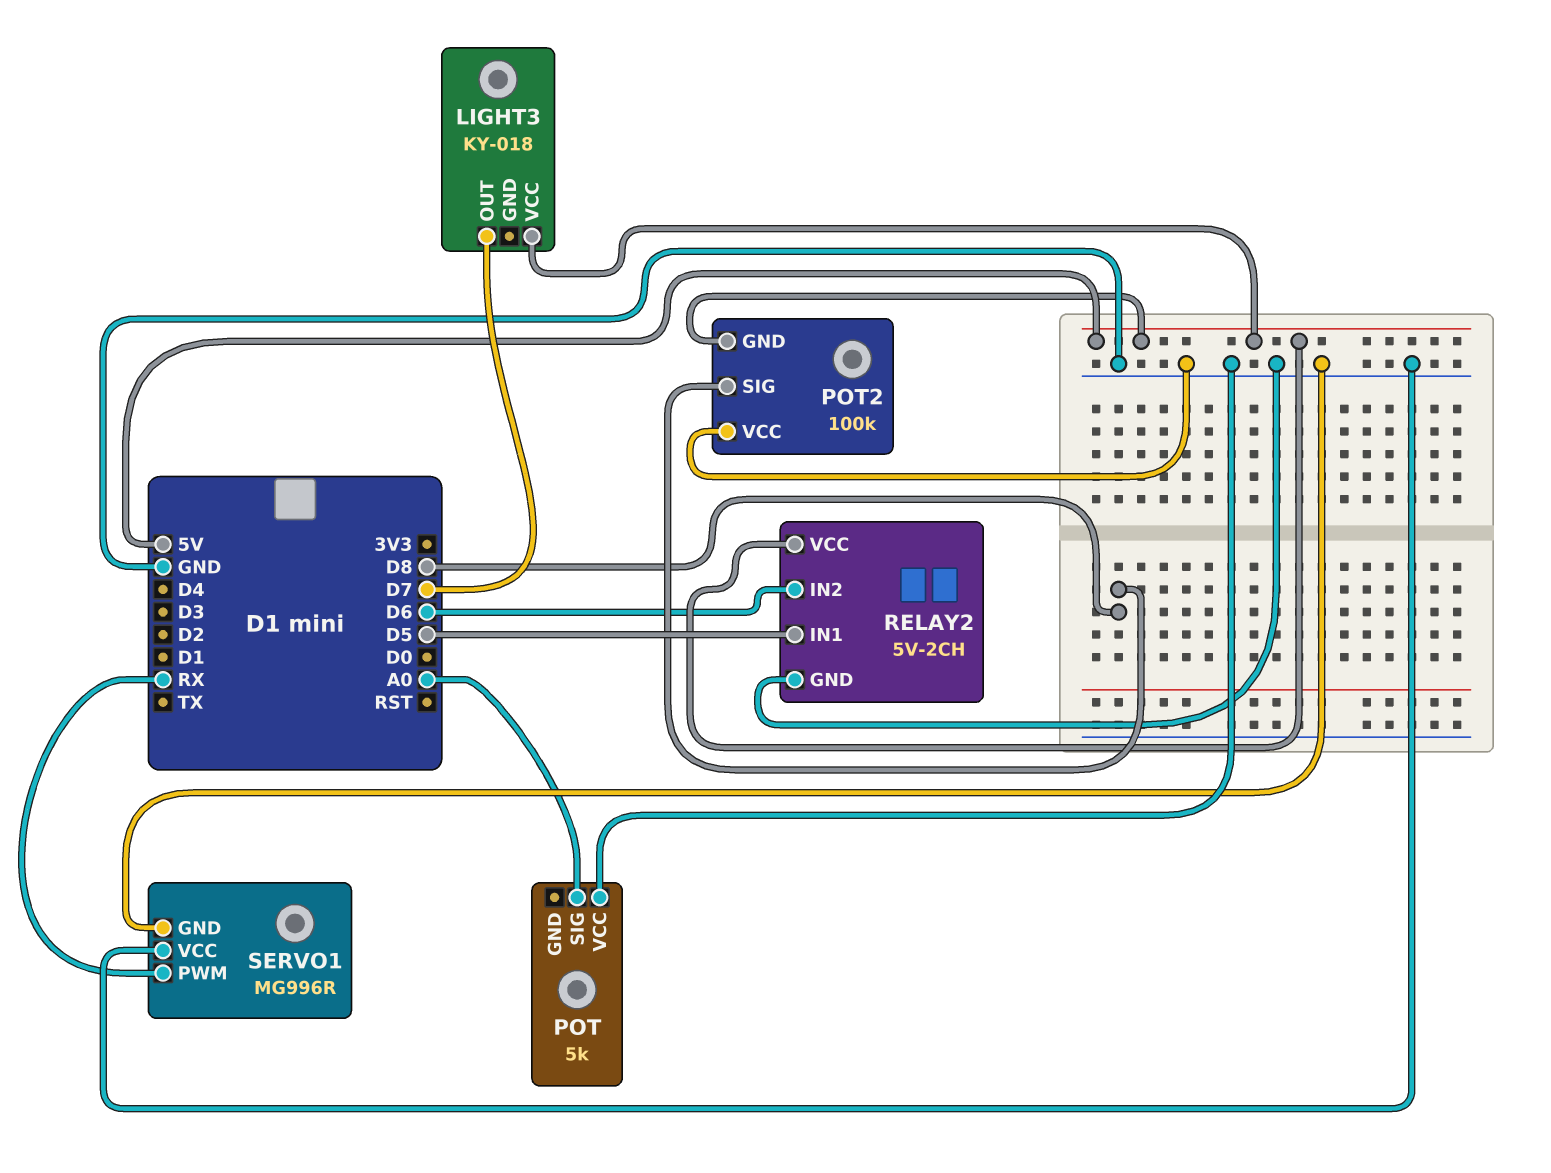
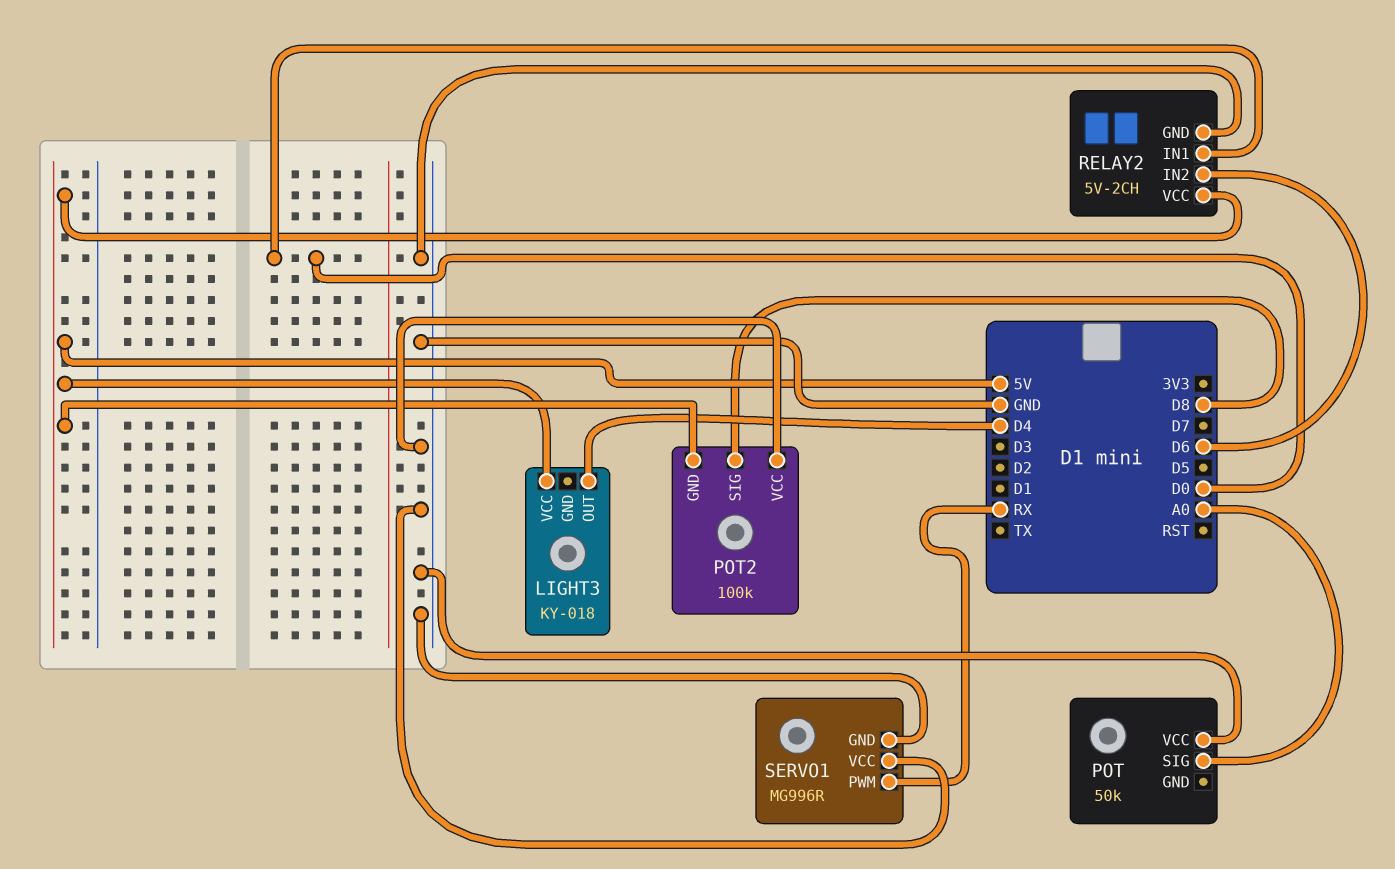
LIGHT3 pin OUT: D7 -> D4
POT: 5k -> 50k
RELAY2 pin IN1: D5 -> D0

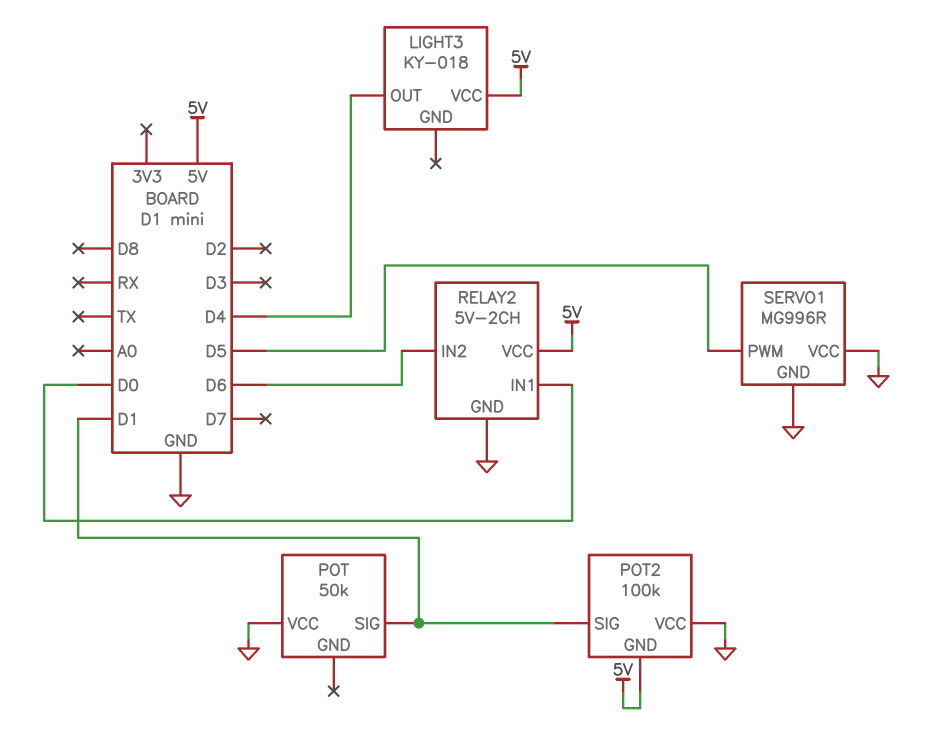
POT pin SIG: A0 -> D1
POT2 pin SIG: D8 -> D1
SERVO1 pin PWM: RX -> D5

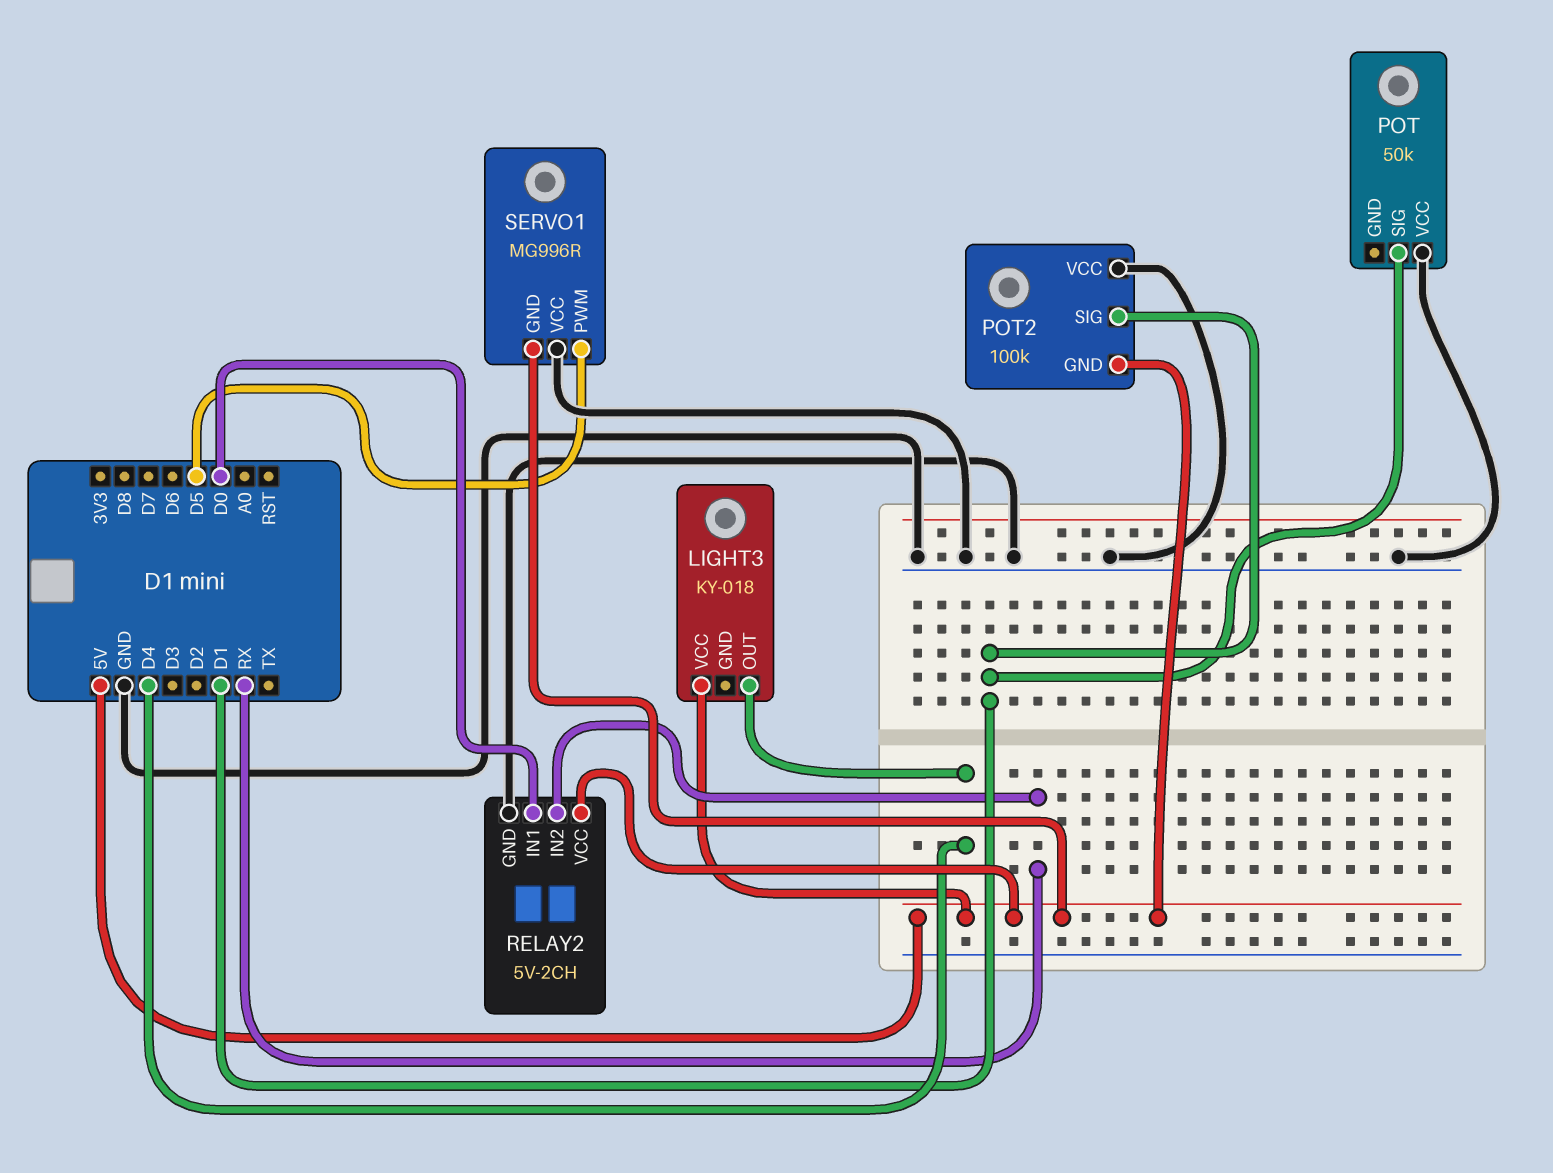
RELAY2 pin IN2: D6 -> RX
SERVO1 pin GND: GND -> 5V

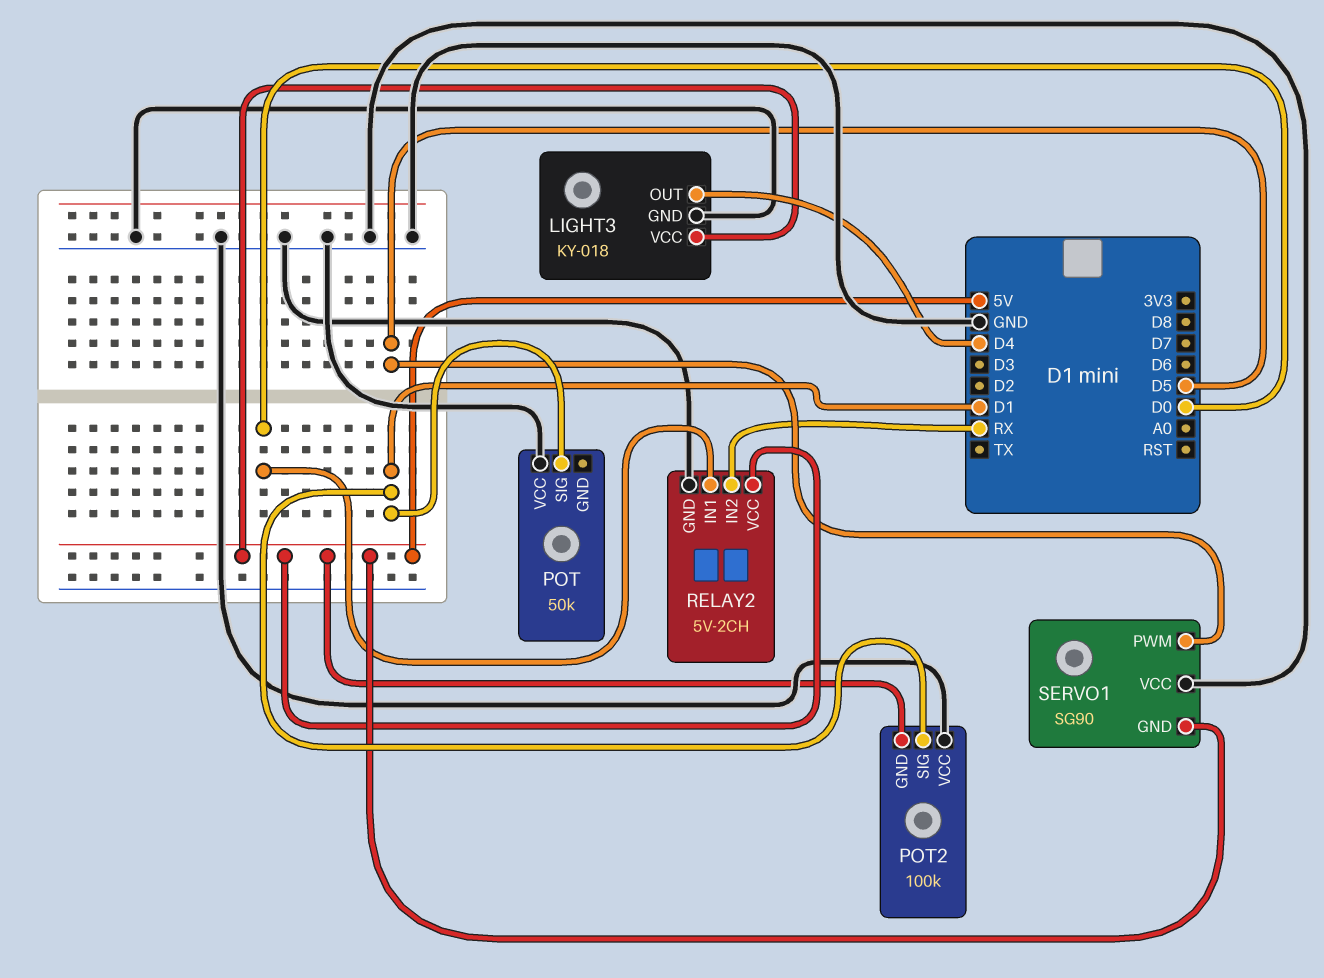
LIGHT3 pin GND: none -> GND
SERVO1: MG996R -> SG90

